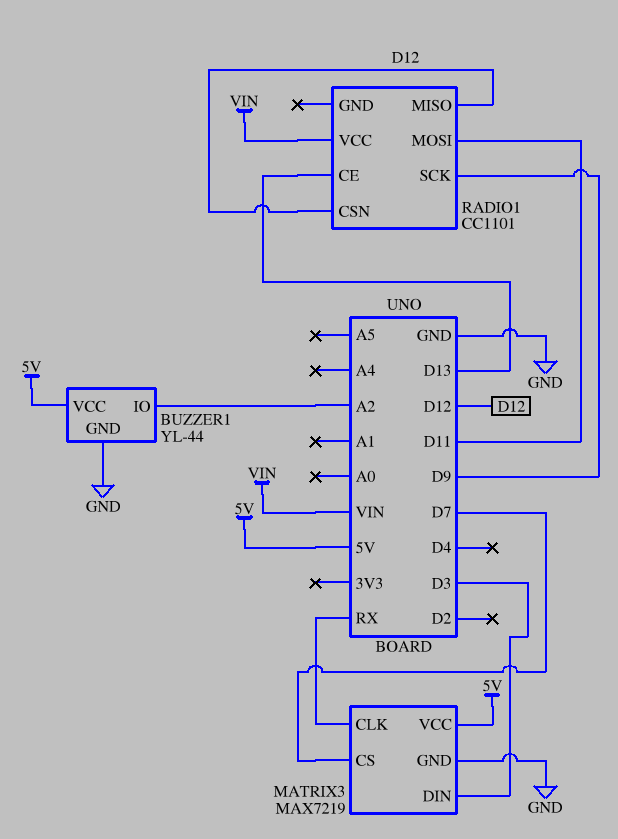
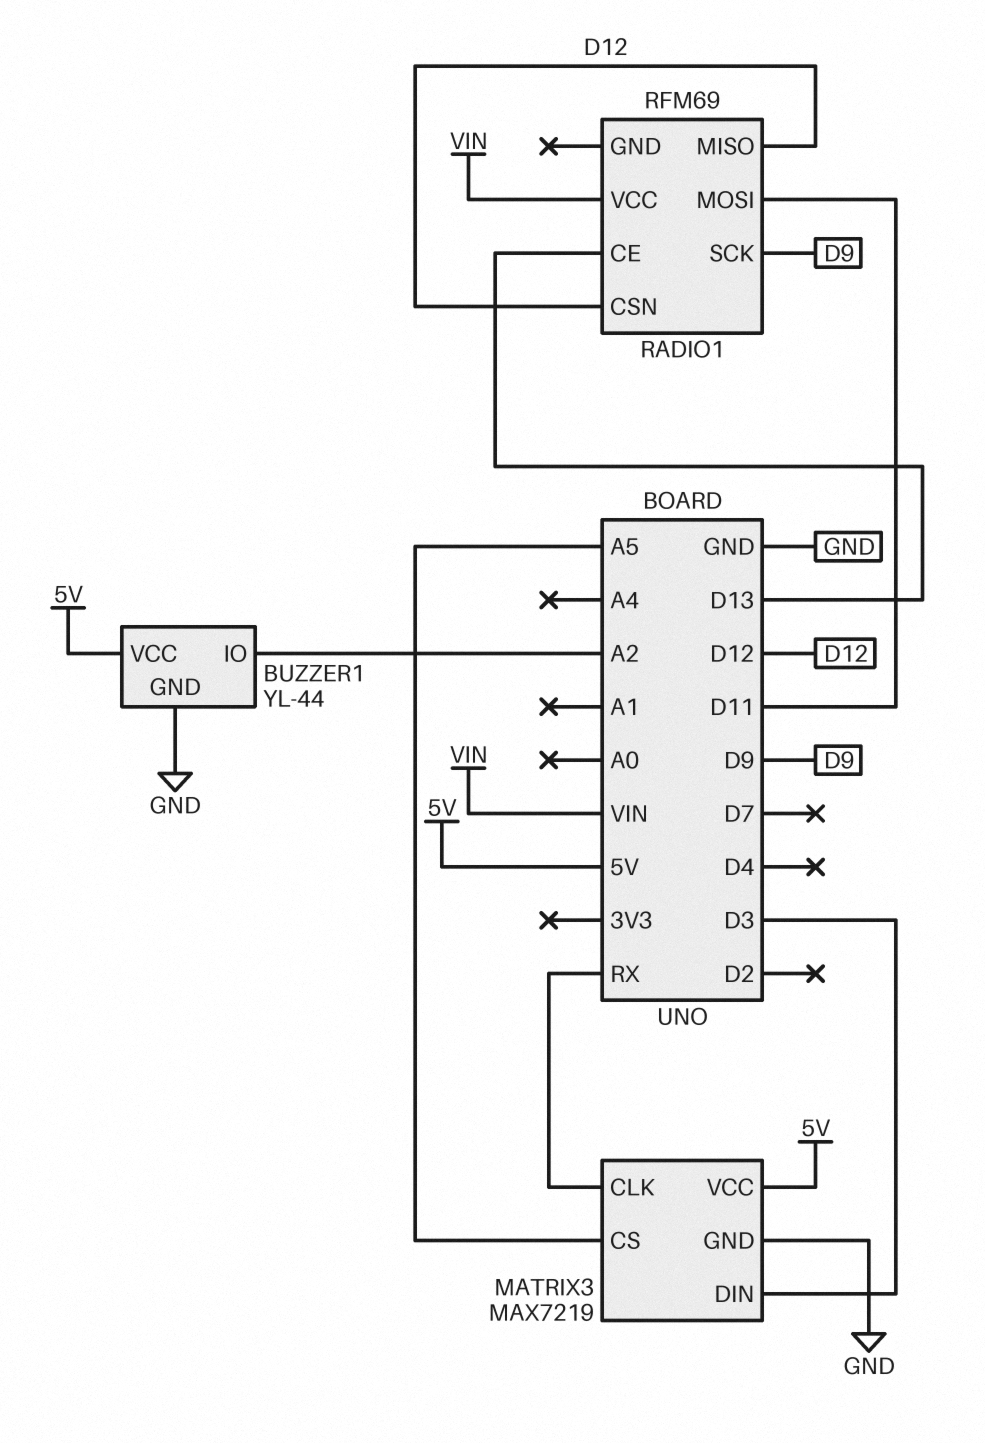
MATRIX3 pin CS: D7 -> A5
RADIO1: CC1101 -> RFM69

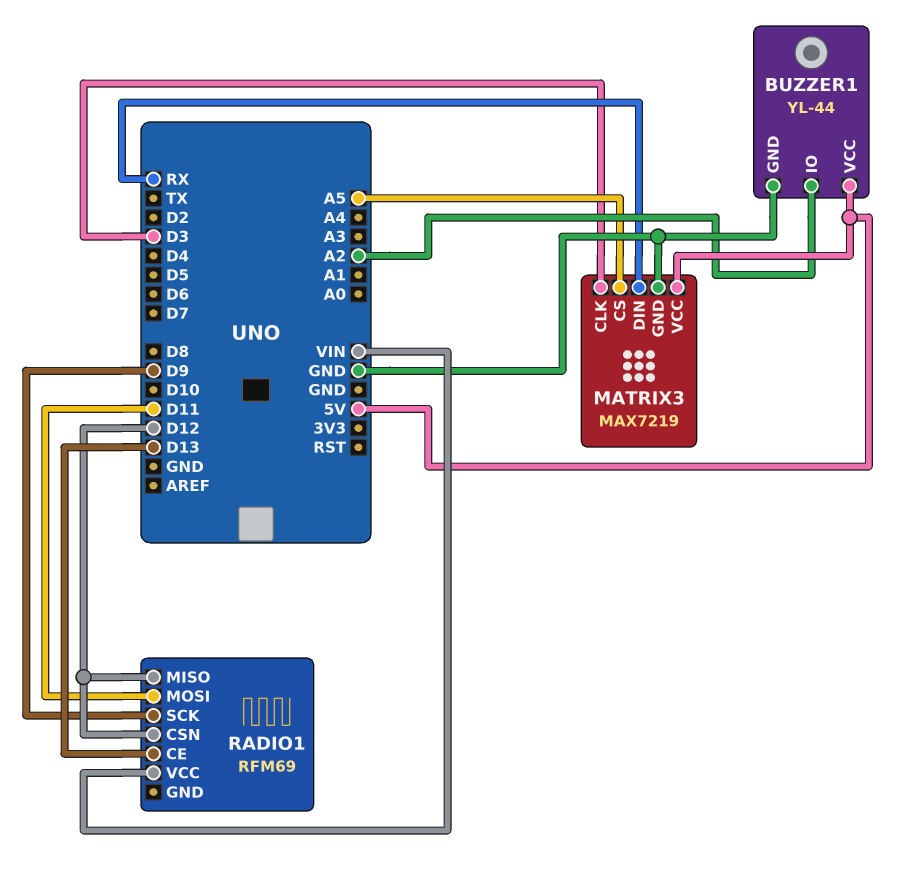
MATRIX3 pin CLK: RX -> D3
MATRIX3 pin DIN: D3 -> RX

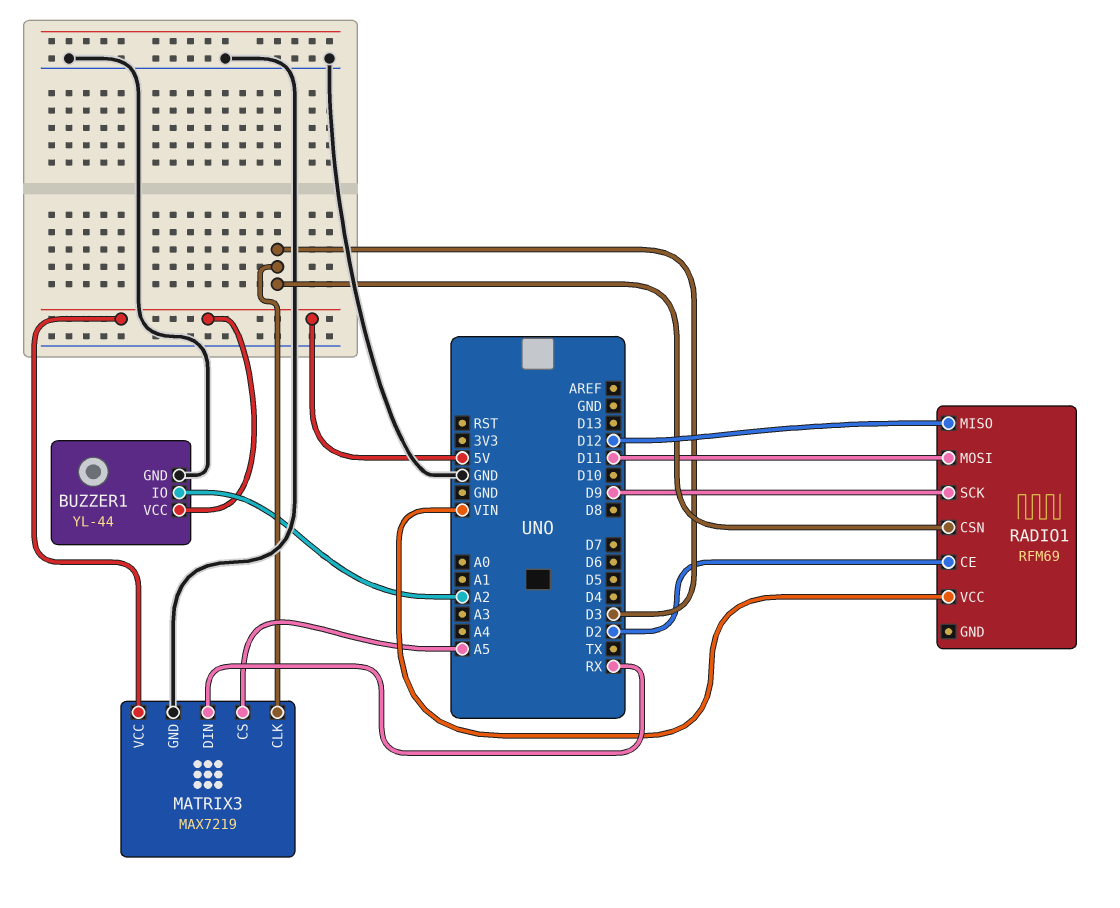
RADIO1 pin CE: D13 -> D2
RADIO1 pin CSN: D12 -> D3

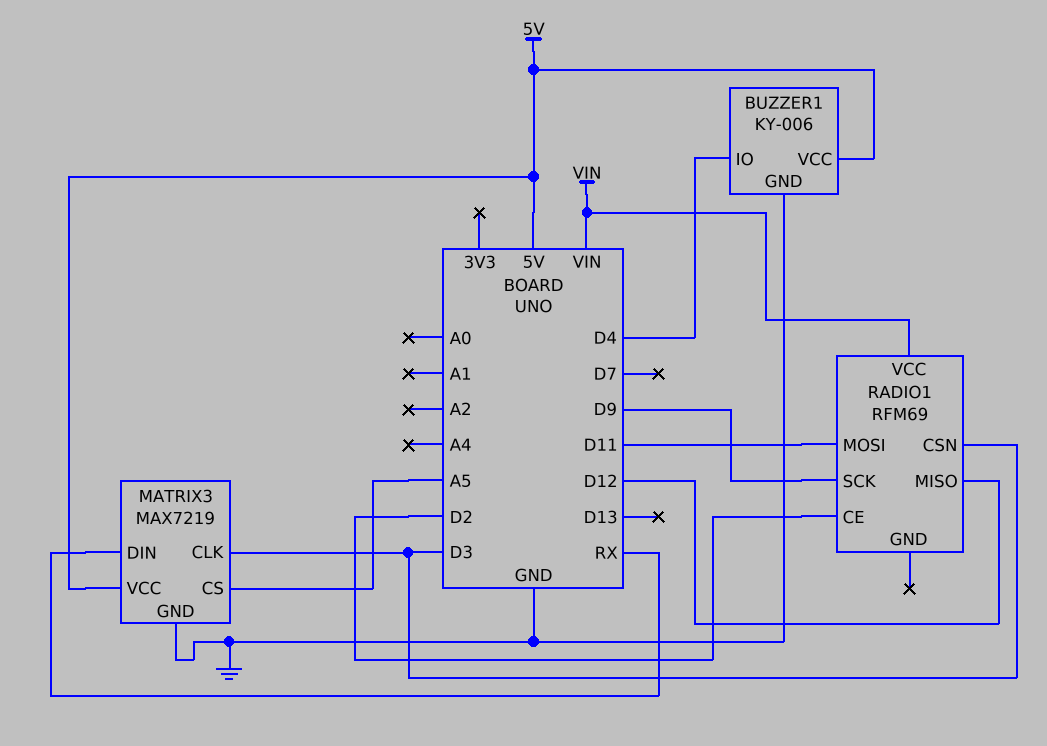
BUZZER1: YL-44 -> KY-006
BUZZER1 pin IO: A2 -> D4

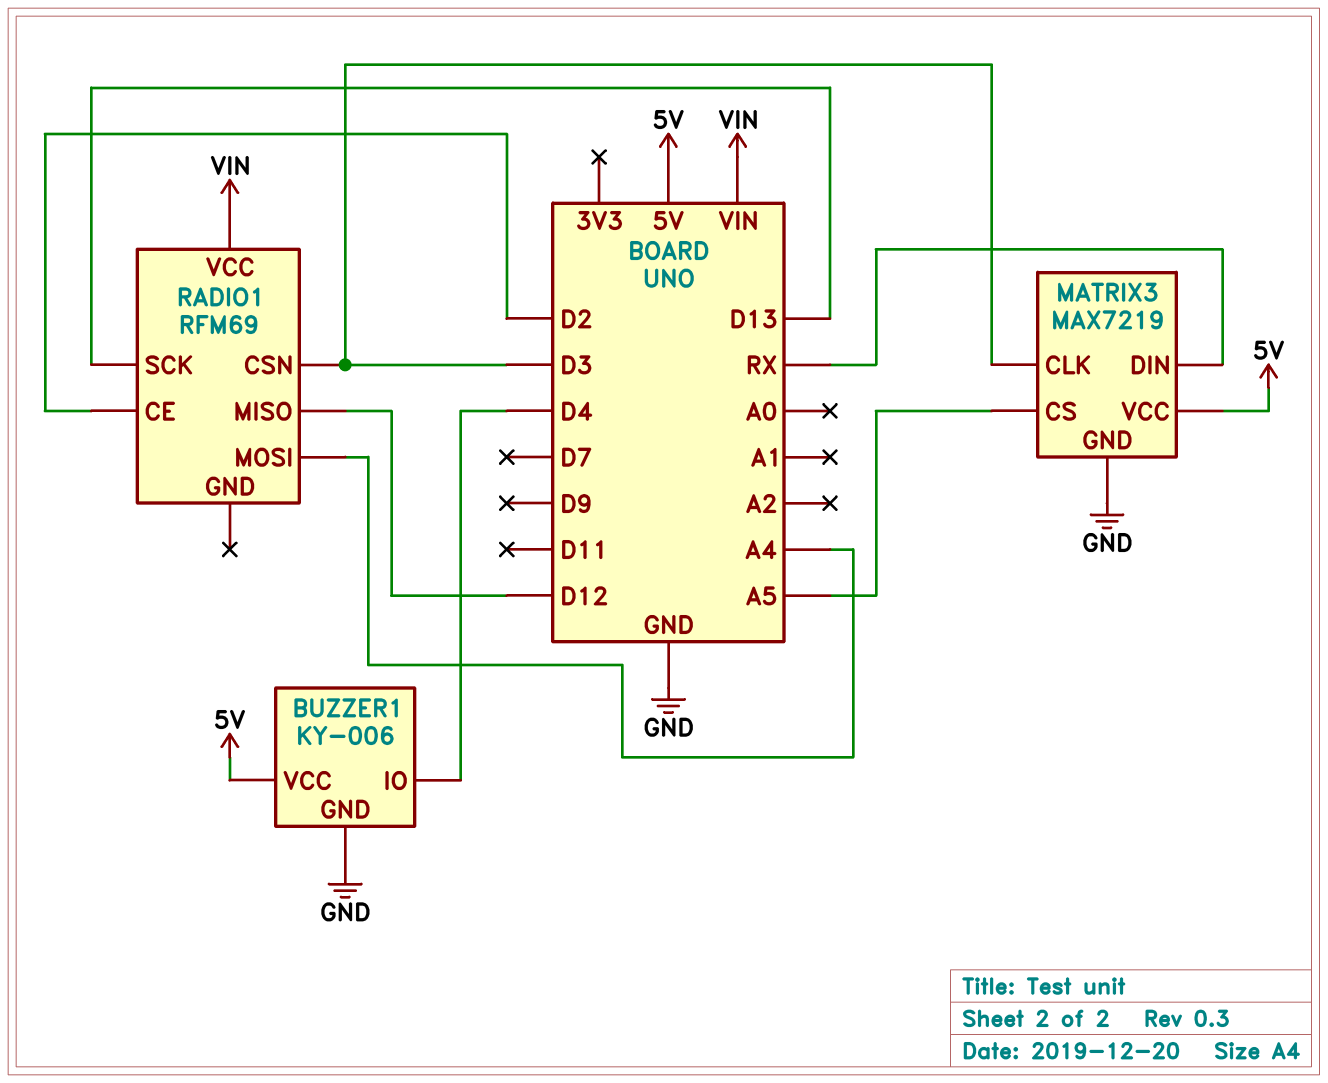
RADIO1 pin MOSI: D11 -> A4
RADIO1 pin SCK: D9 -> D13

